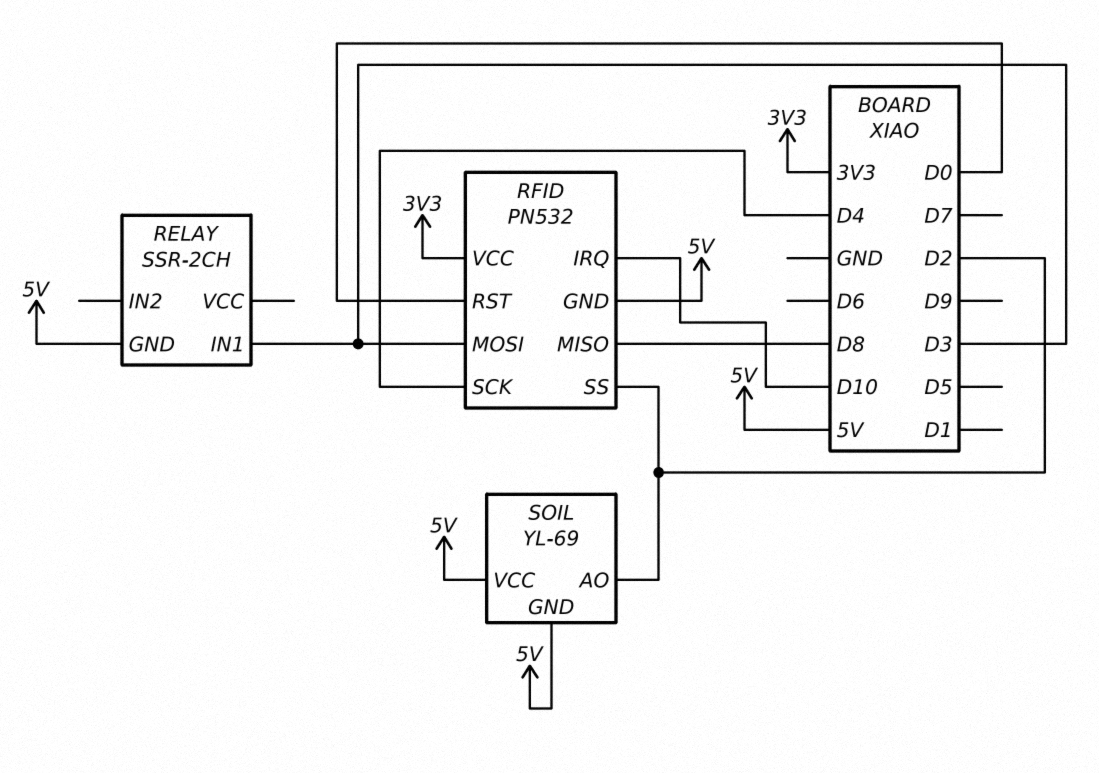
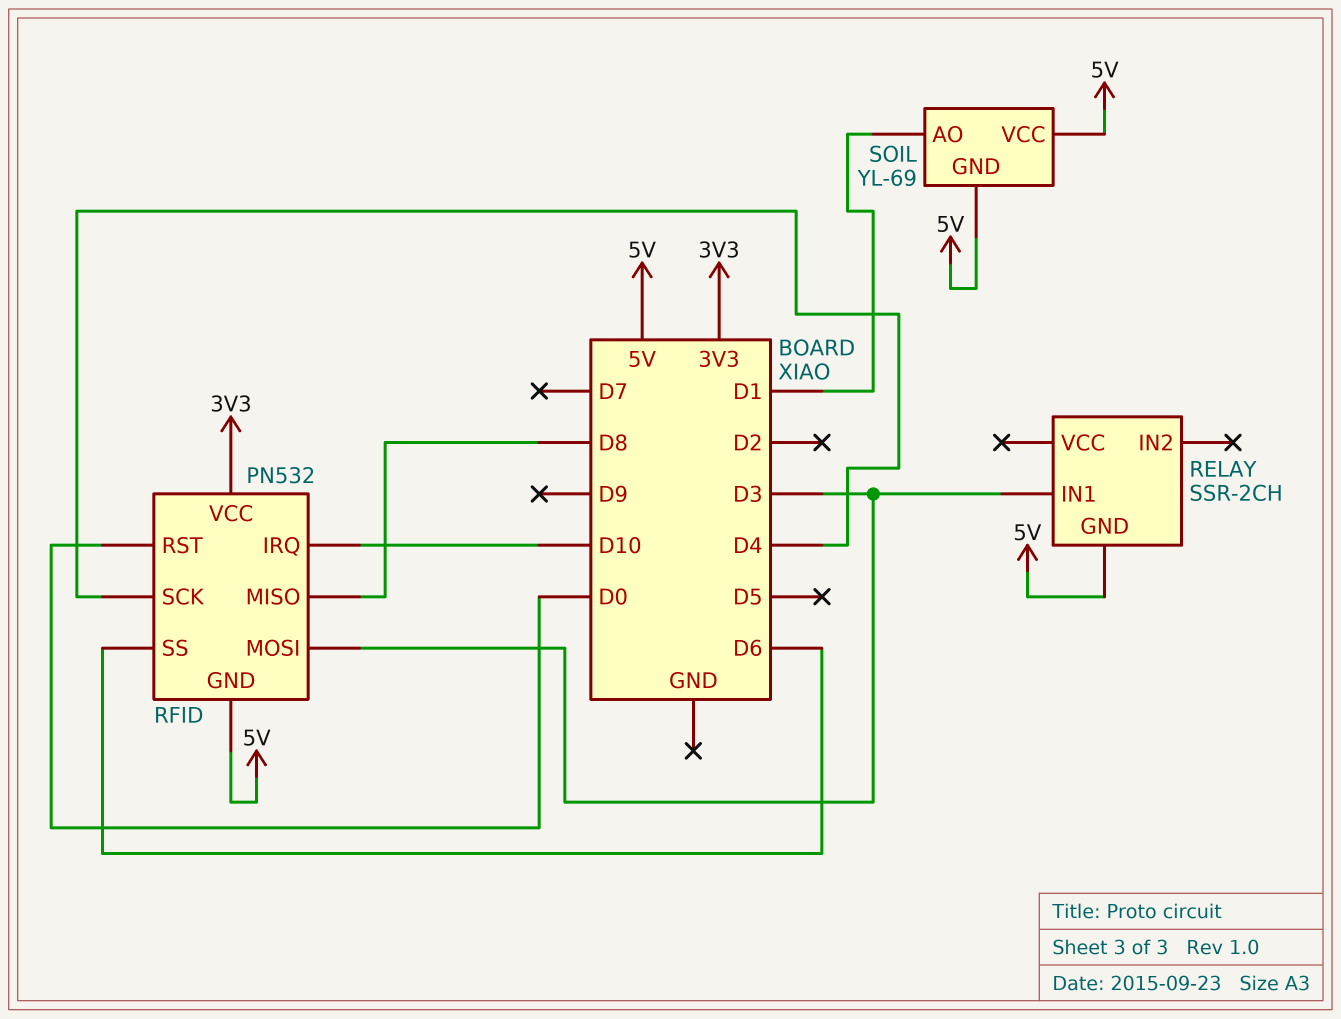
RFID pin SS: D2 -> D6
SOIL pin AO: D2 -> D1

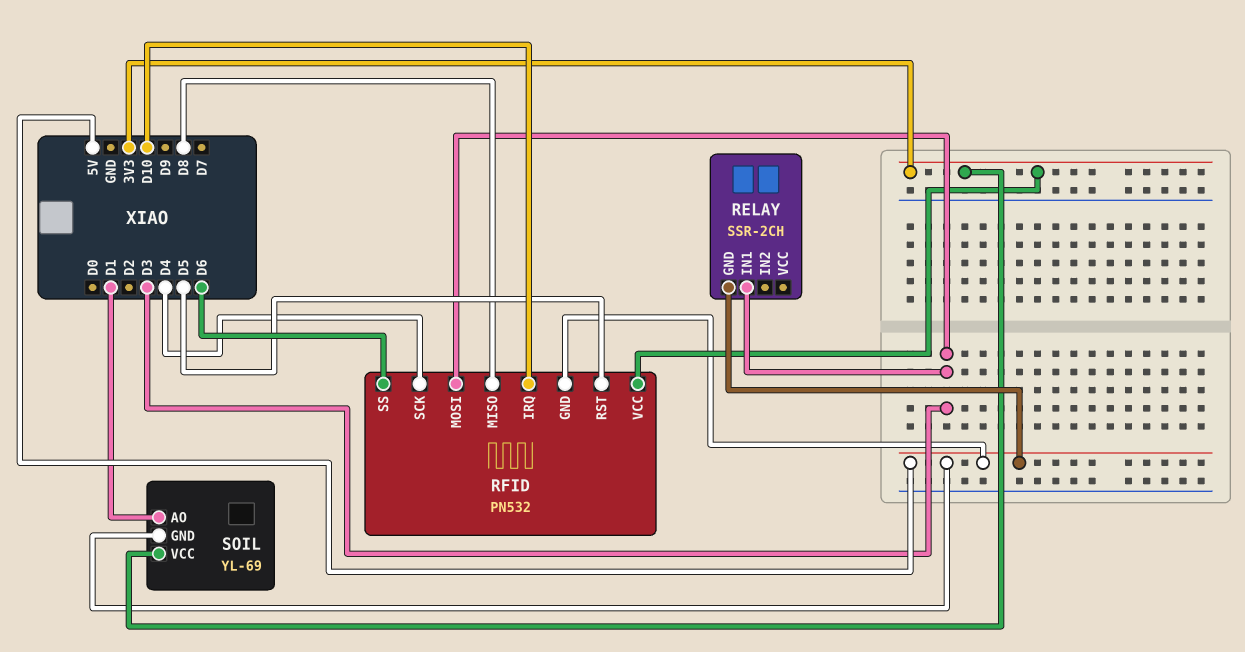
RFID pin RST: D0 -> D5
SOIL pin VCC: 5V -> 3V3

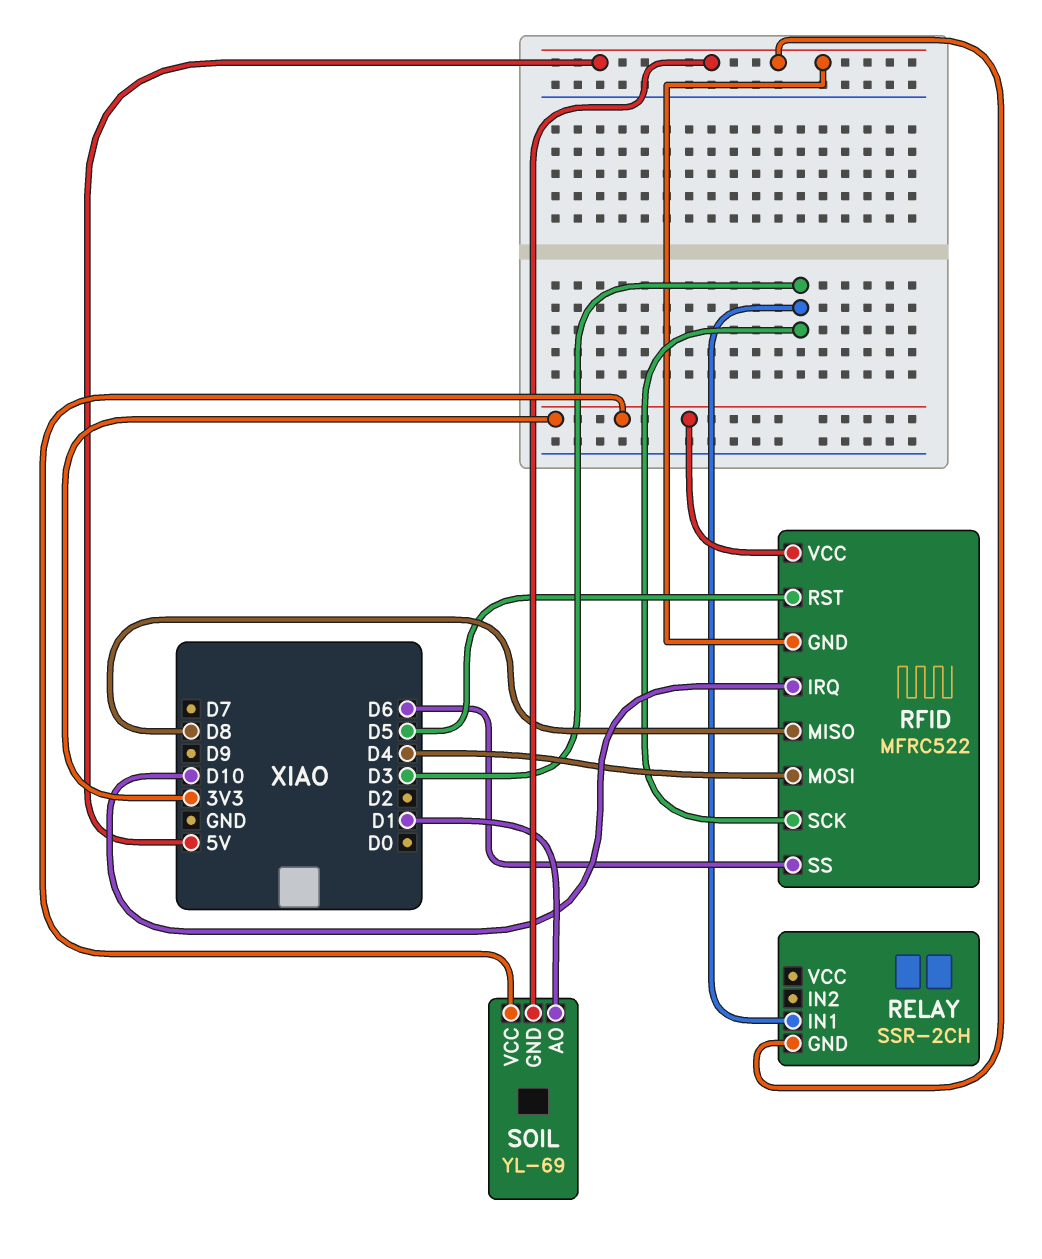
RFID: PN532 -> MFRC522
RFID pin MOSI: D3 -> D4
RFID pin SCK: D4 -> D3

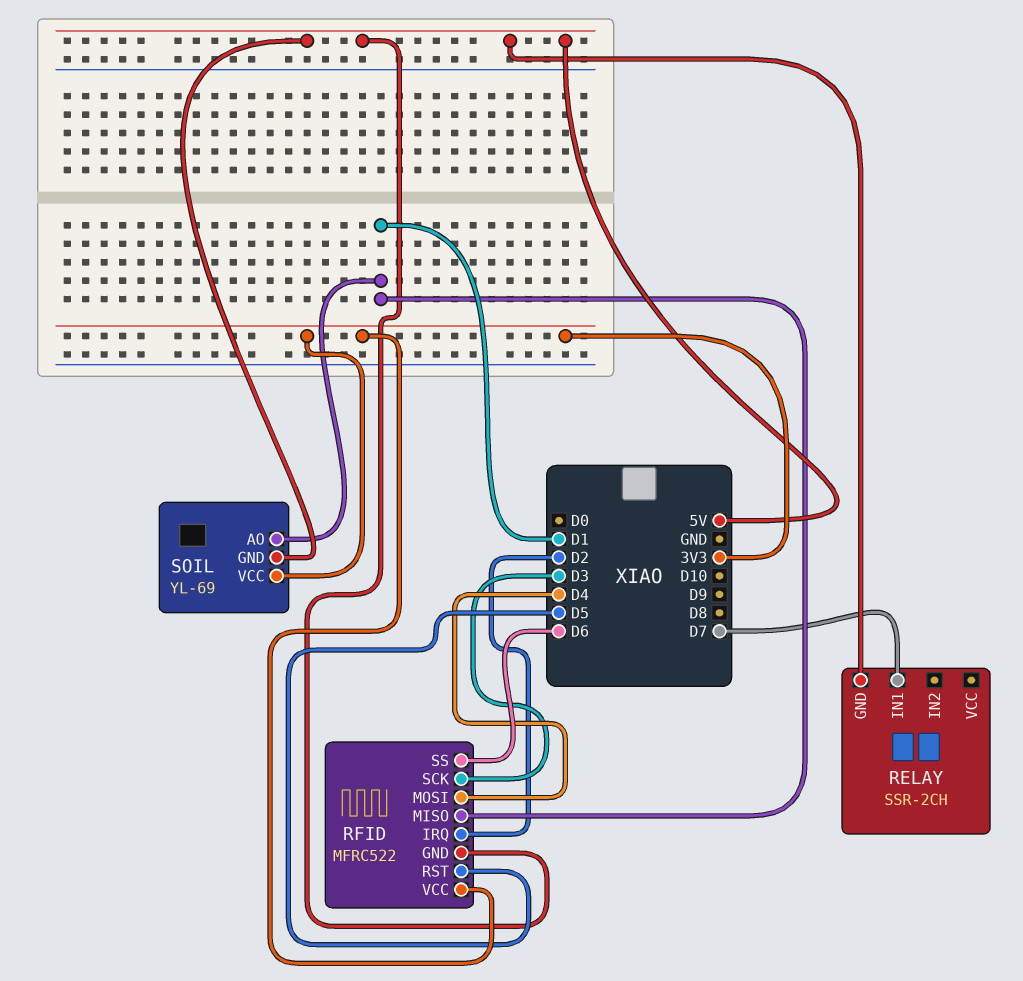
RELAY pin IN1: D3 -> D7
RFID pin IRQ: D10 -> D2
RFID pin MISO: D8 -> D1

